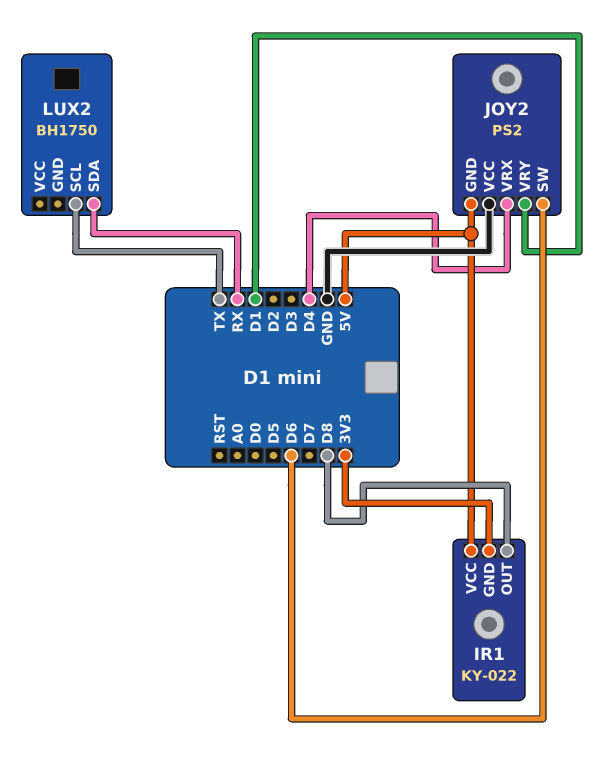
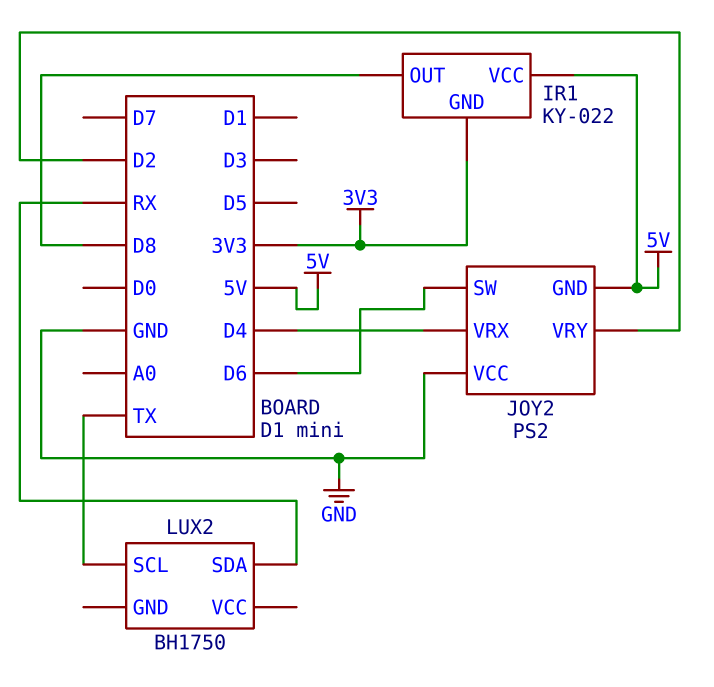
JOY2 pin VRY: D1 -> D2

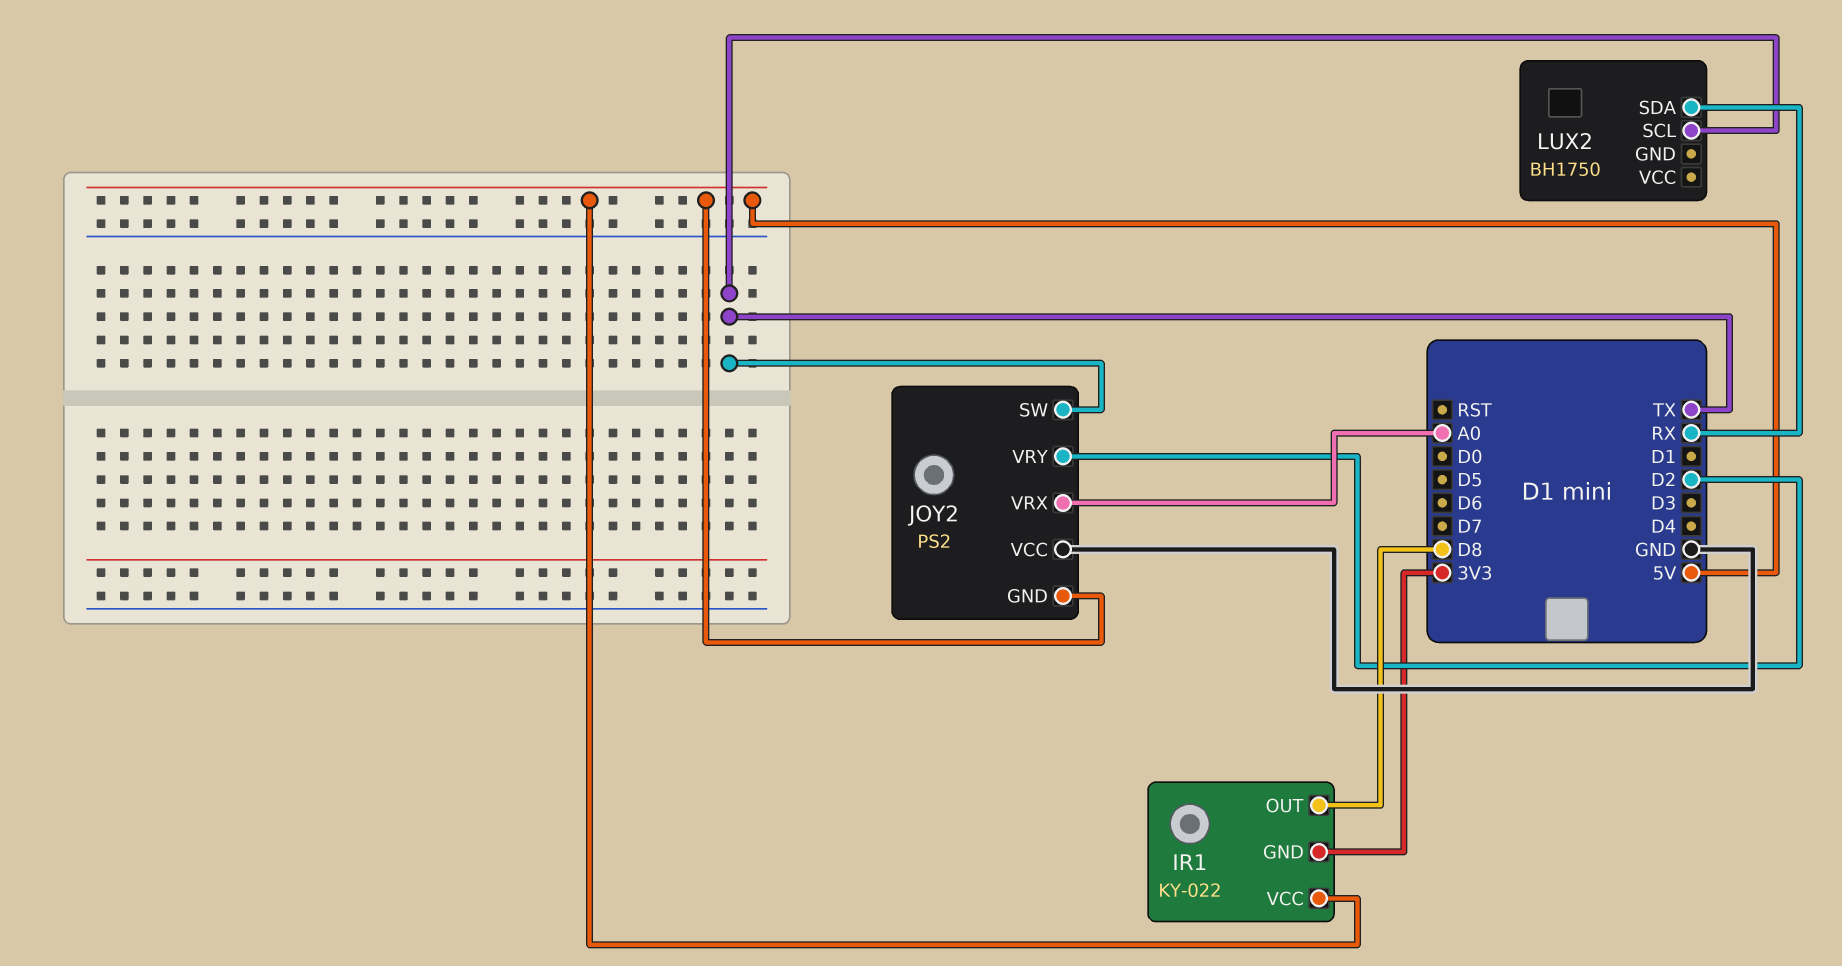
JOY2 pin SW: D6 -> TX
JOY2 pin VRX: D4 -> A0

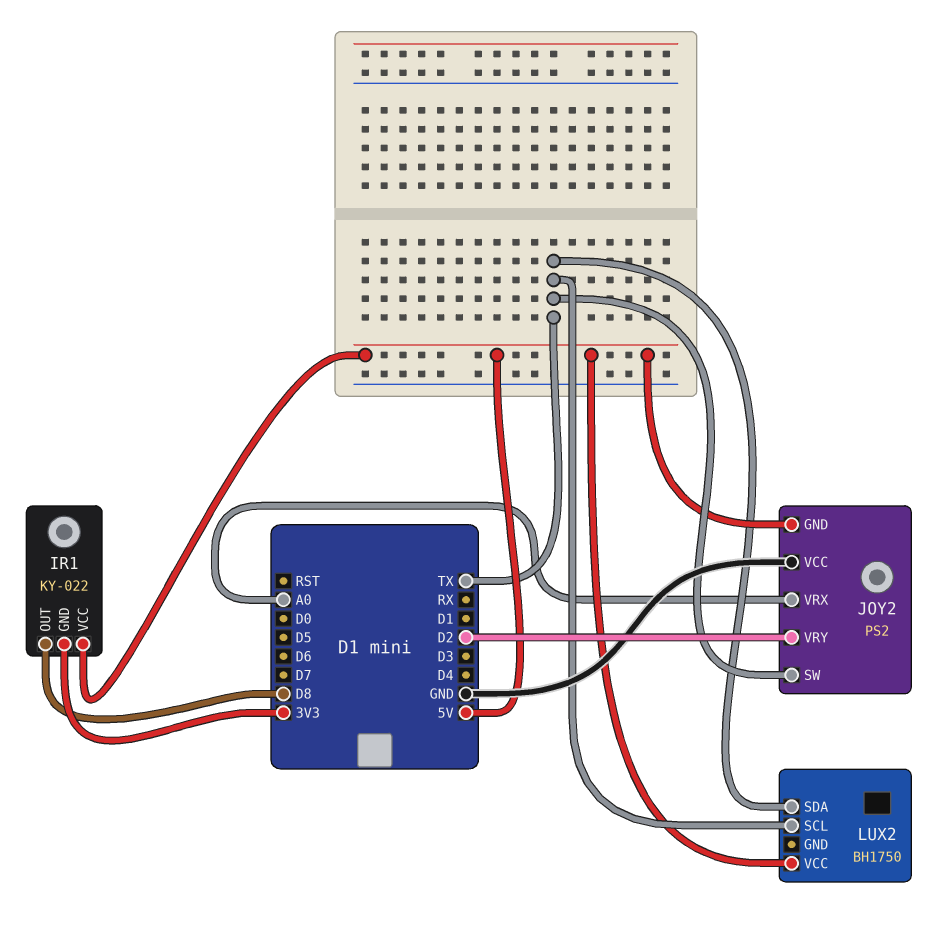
LUX2 pin SDA: RX -> TX
LUX2 pin VCC: none -> 5V

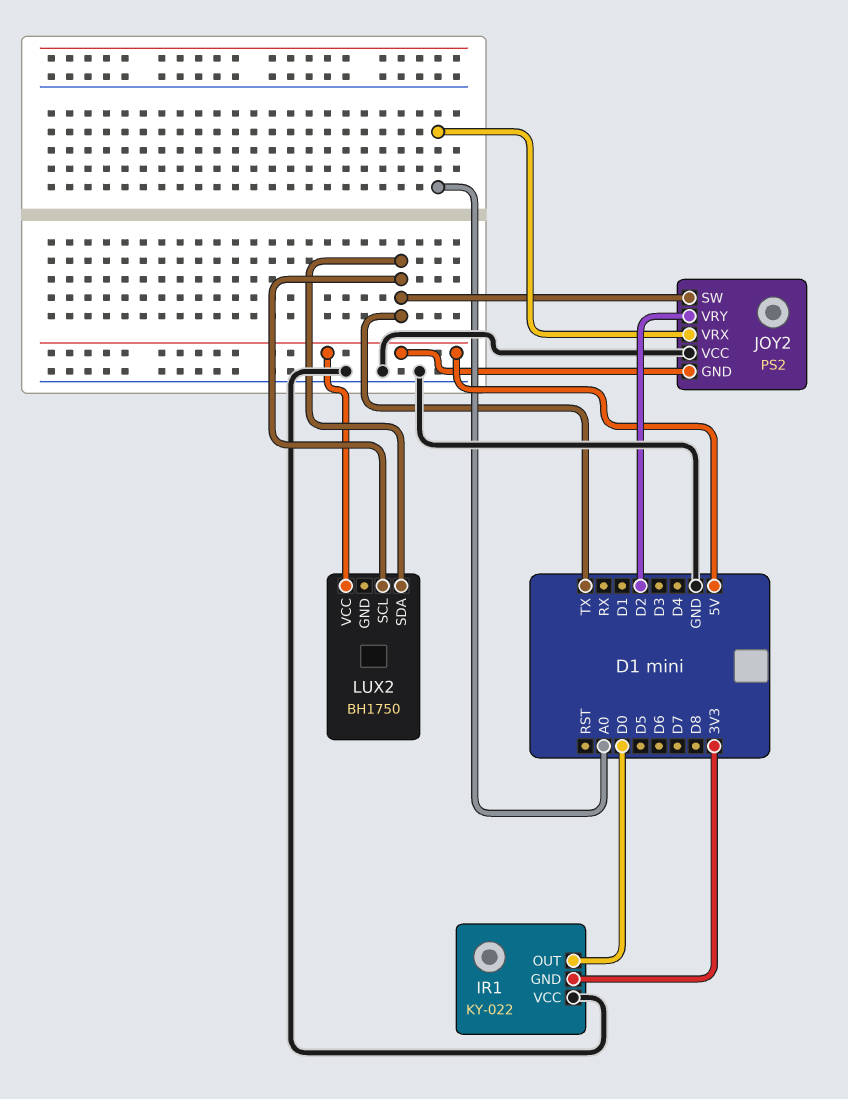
IR1 pin OUT: D8 -> D0
IR1 pin VCC: 5V -> GND

